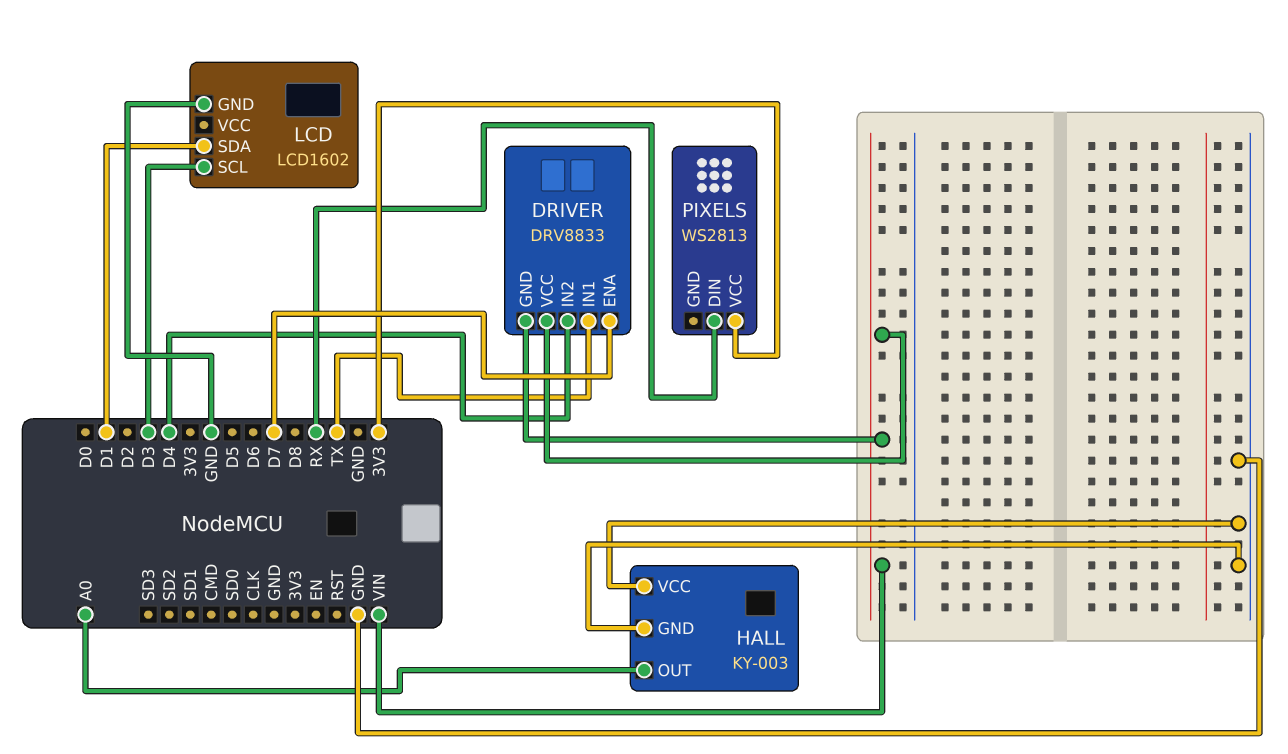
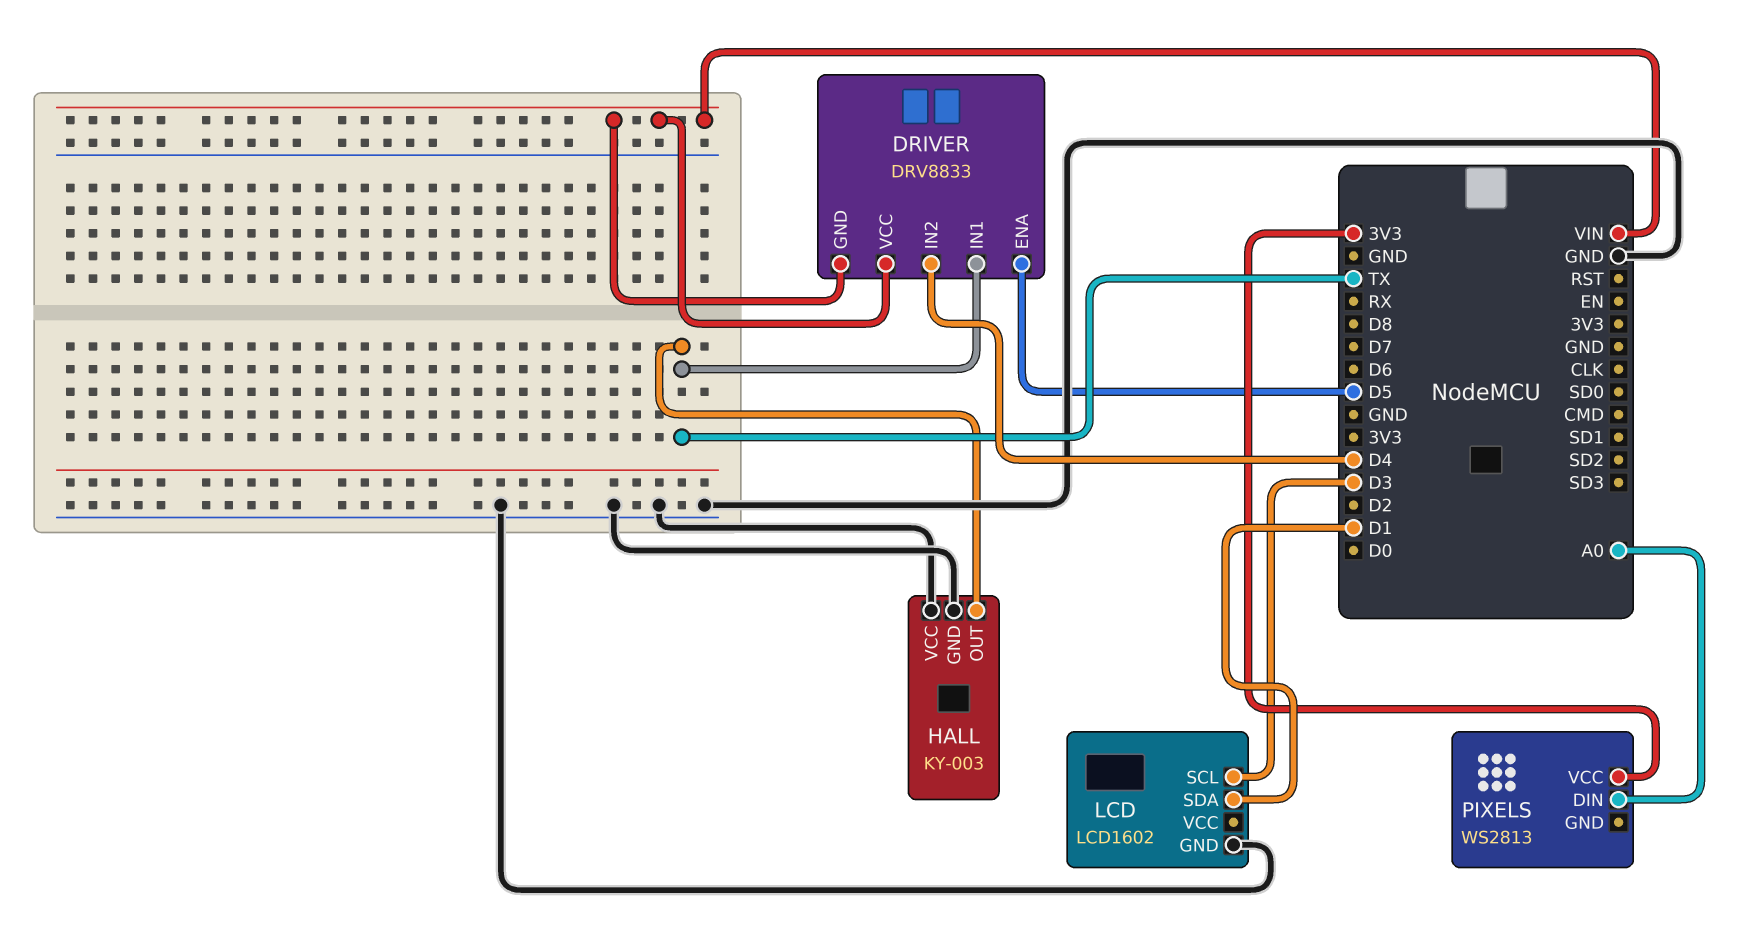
DRIVER pin ENA: D7 -> D5
HALL pin OUT: A0 -> TX
PIXELS pin DIN: RX -> A0

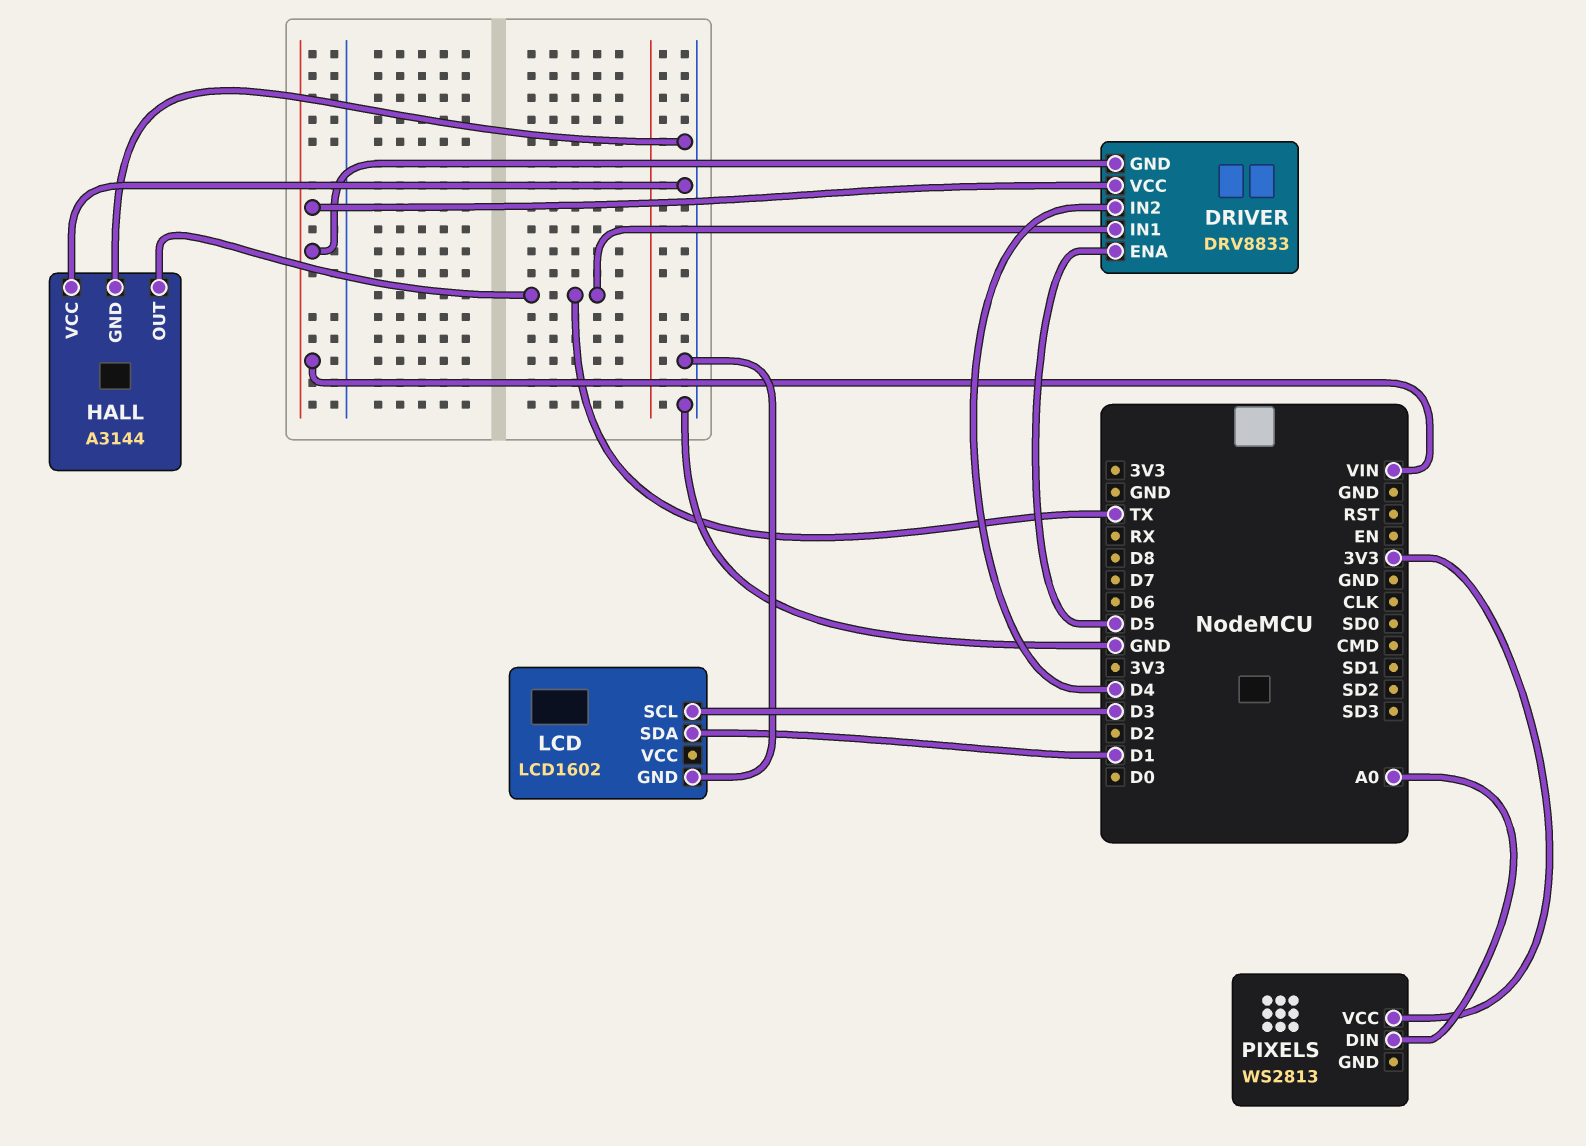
HALL: KY-003 -> A3144

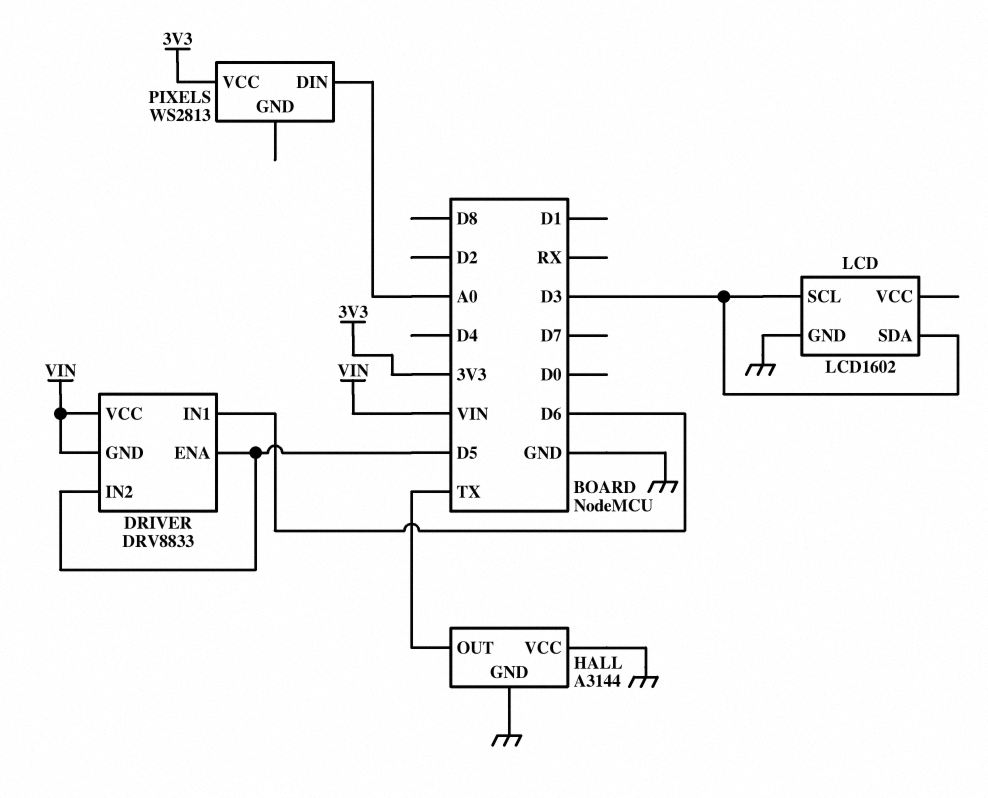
DRIVER pin IN1: TX -> D6
DRIVER pin IN2: D4 -> D5
LCD pin SDA: D1 -> D3

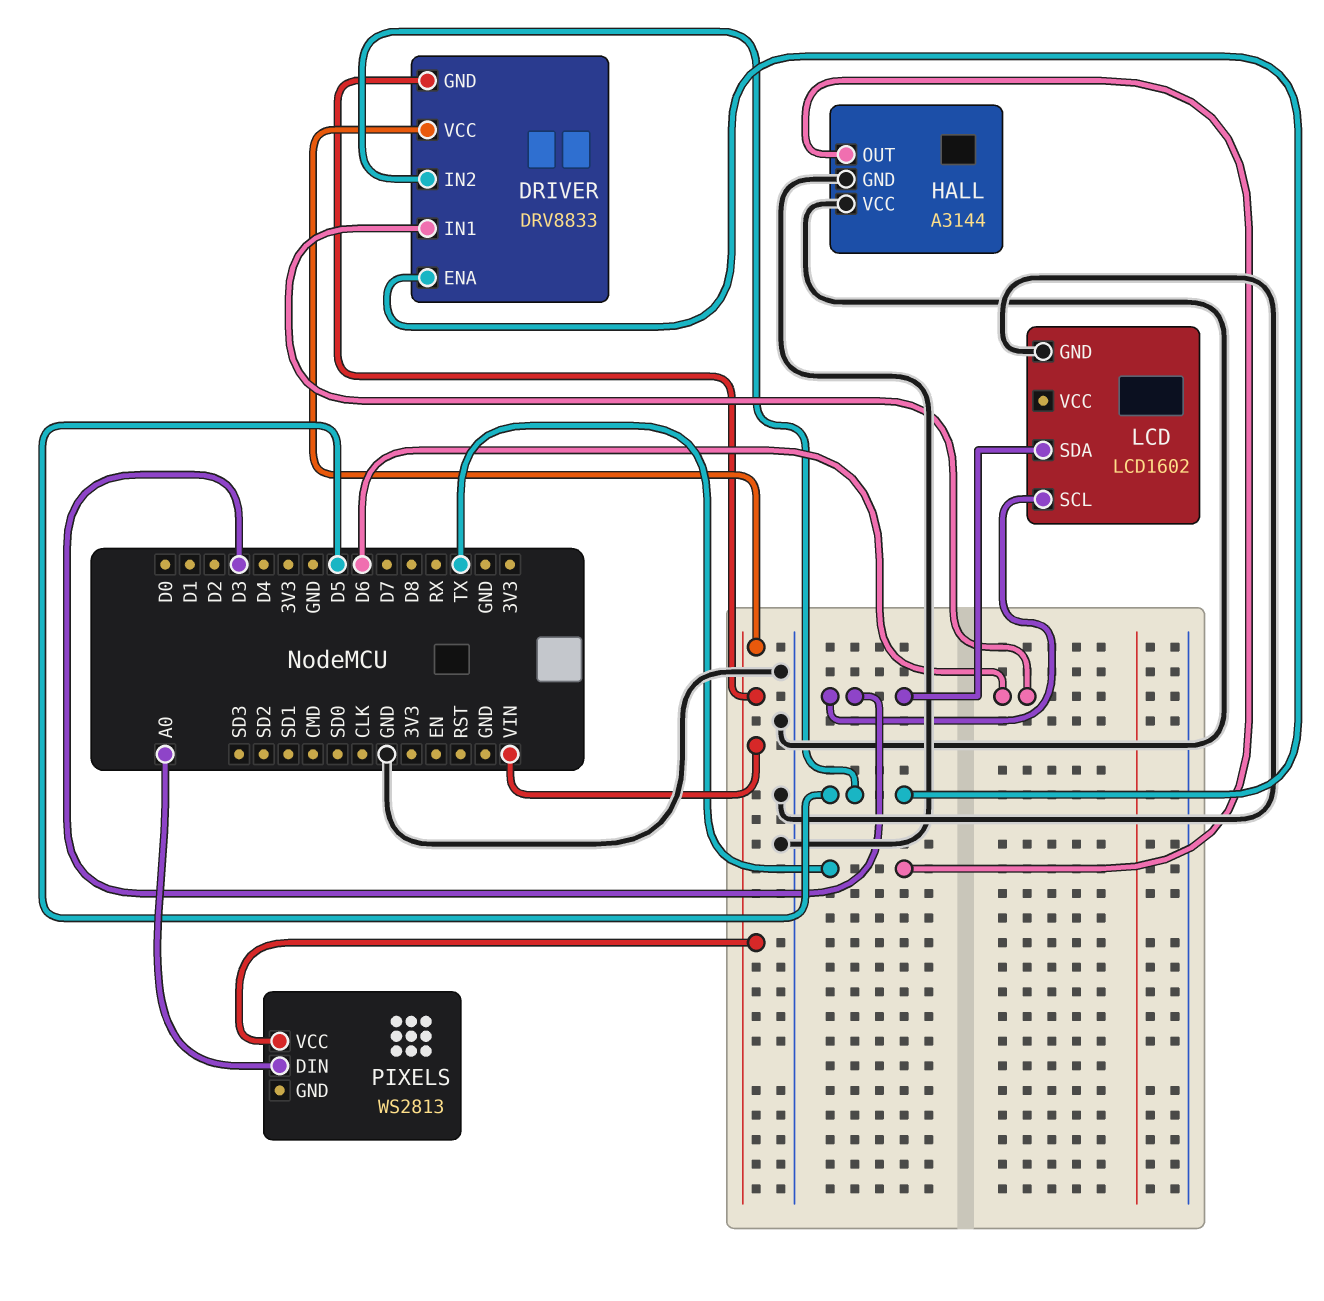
PIXELS pin VCC: 3V3 -> VIN

